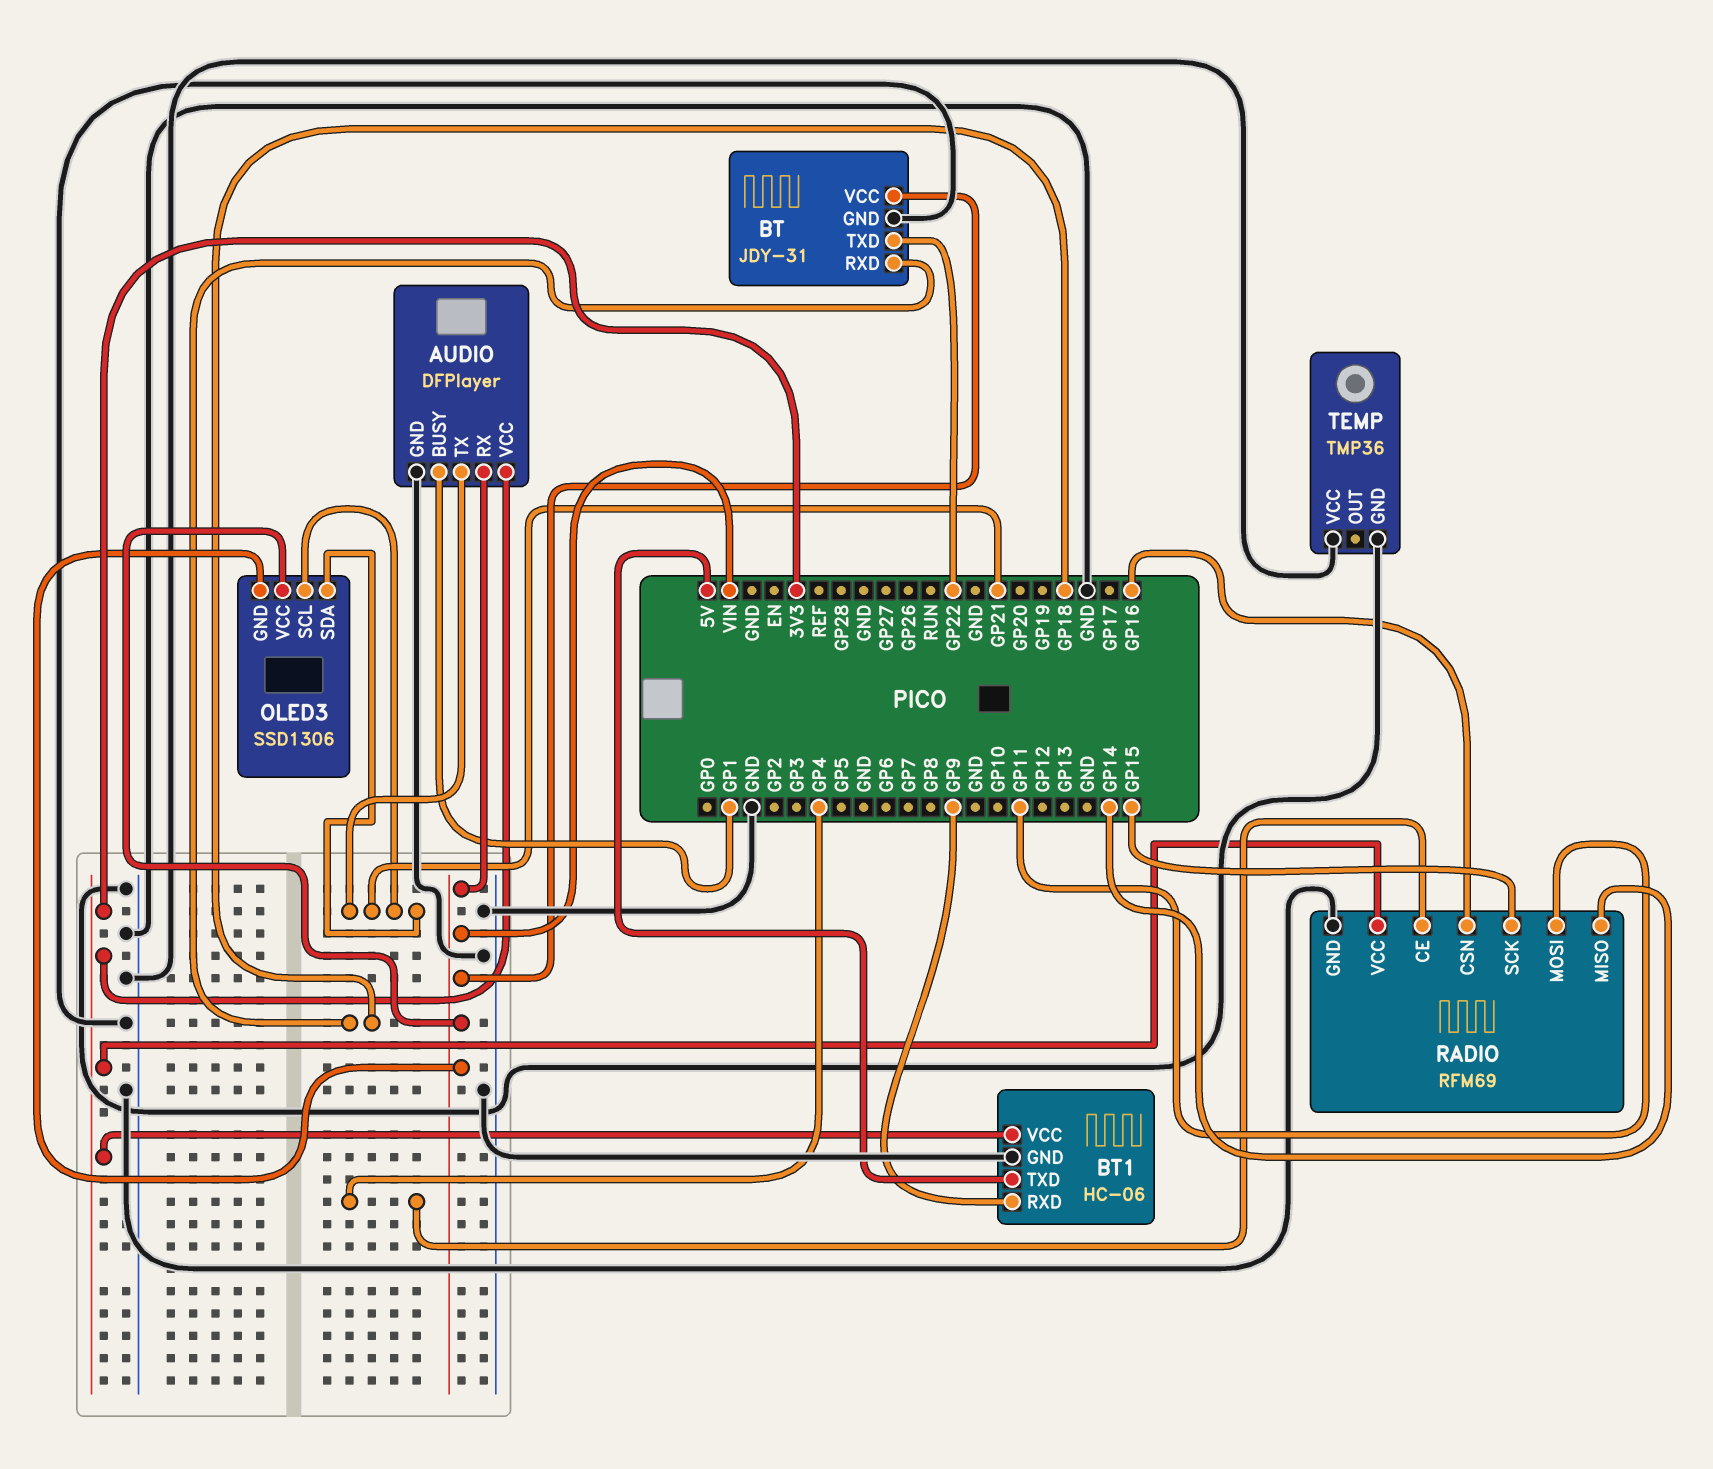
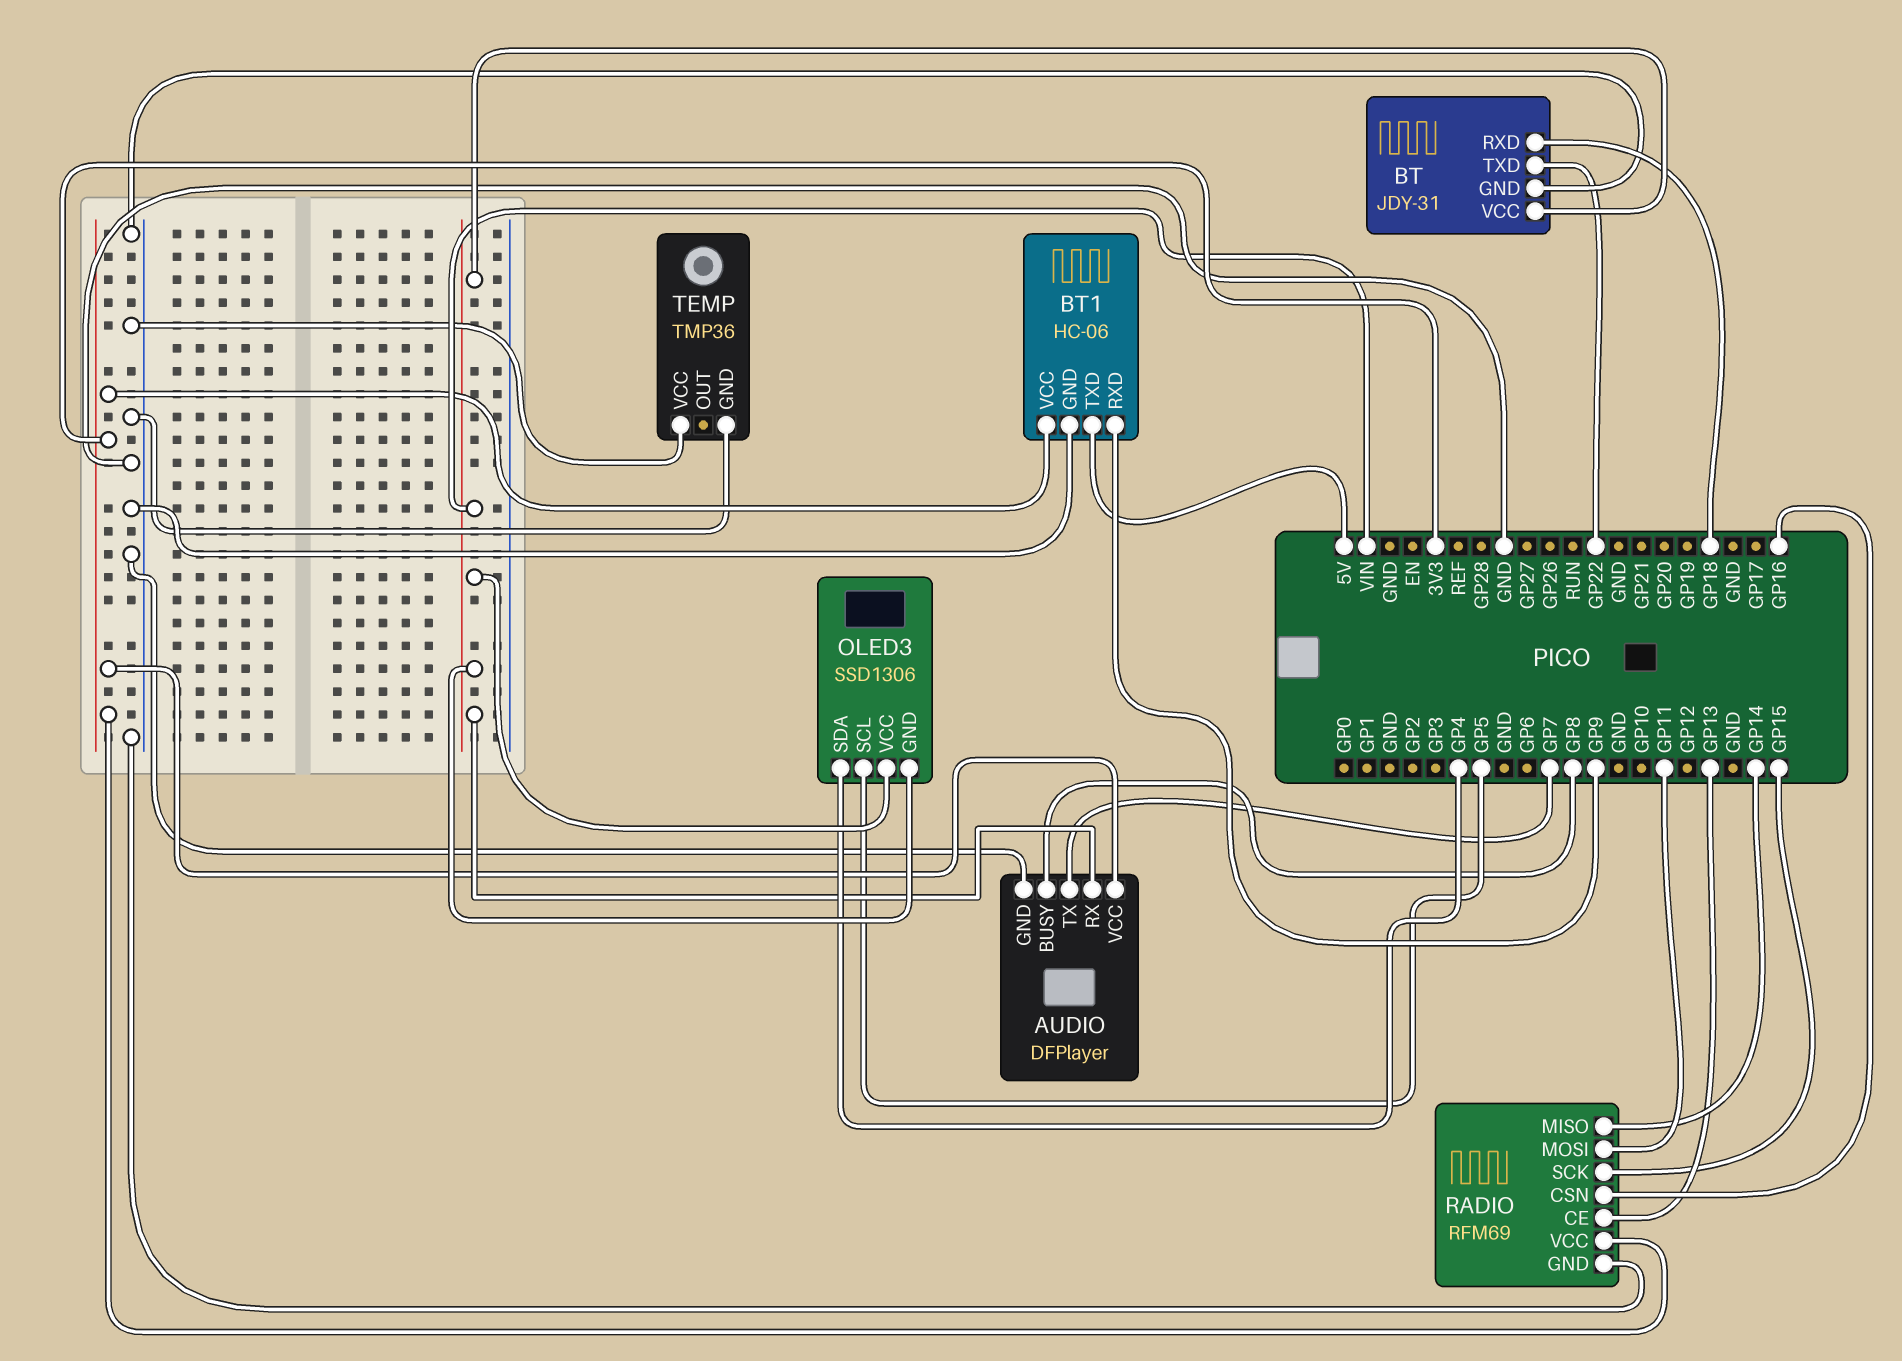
AUDIO pin BUSY: GP1 -> GP8
AUDIO pin TX: GP21 -> GP7
OLED3 pin SCL: GP21 -> GP5
OLED3 pin SDA: GP21 -> GP4
RADIO pin CE: GP4 -> GP13

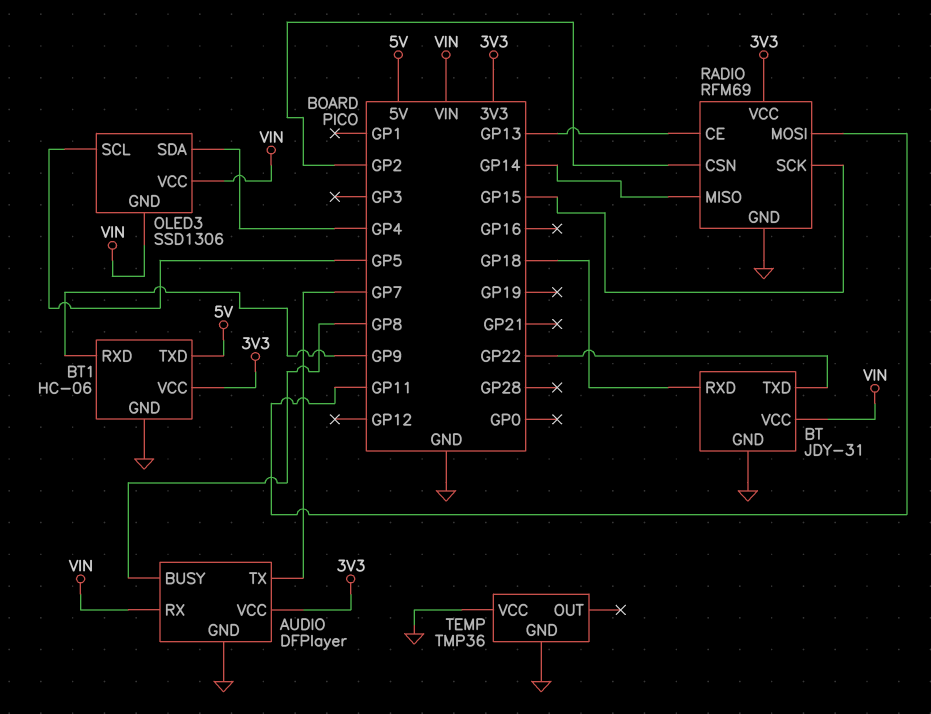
RADIO pin CSN: GP16 -> GP2

